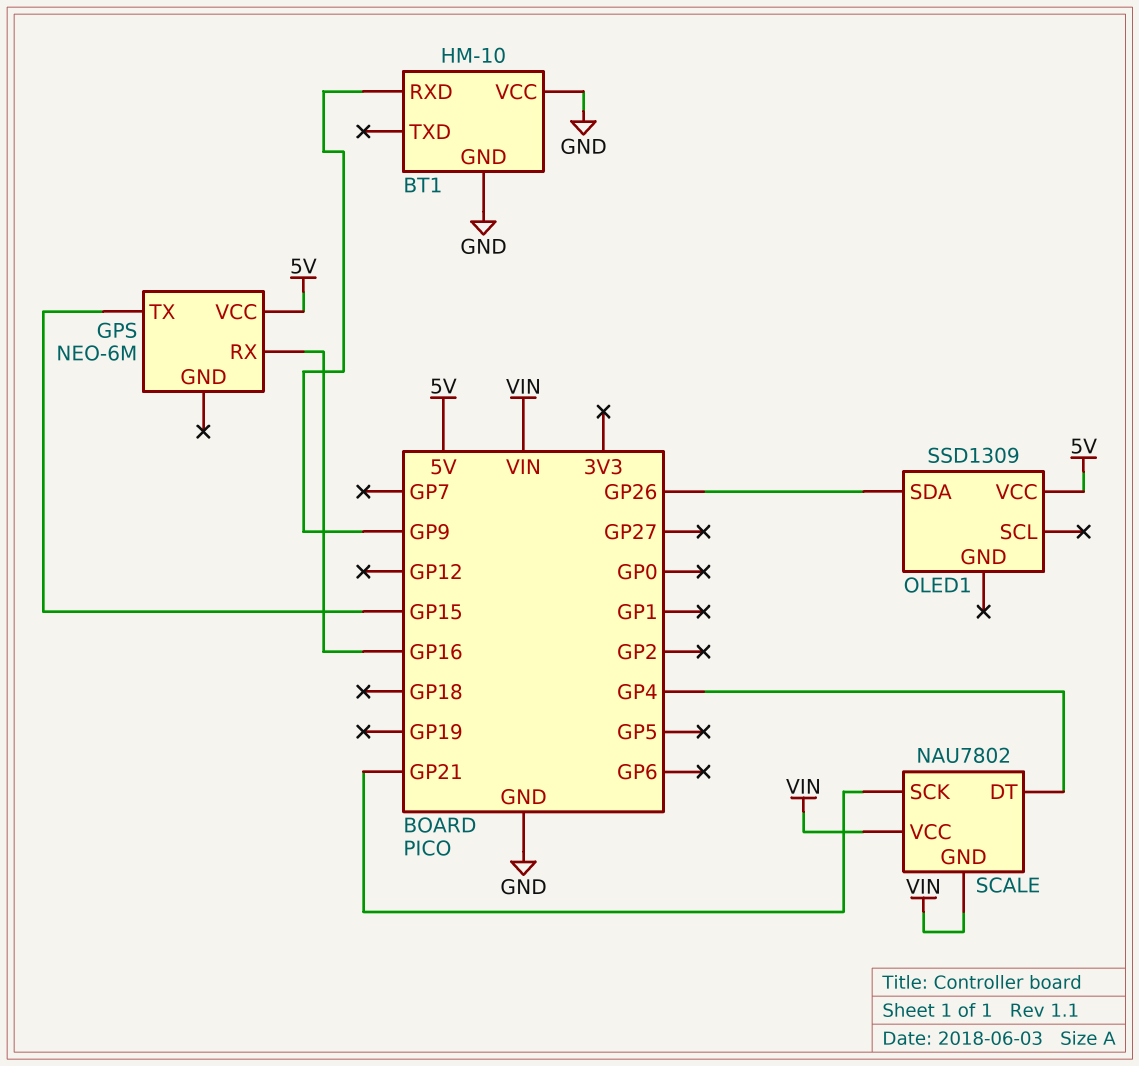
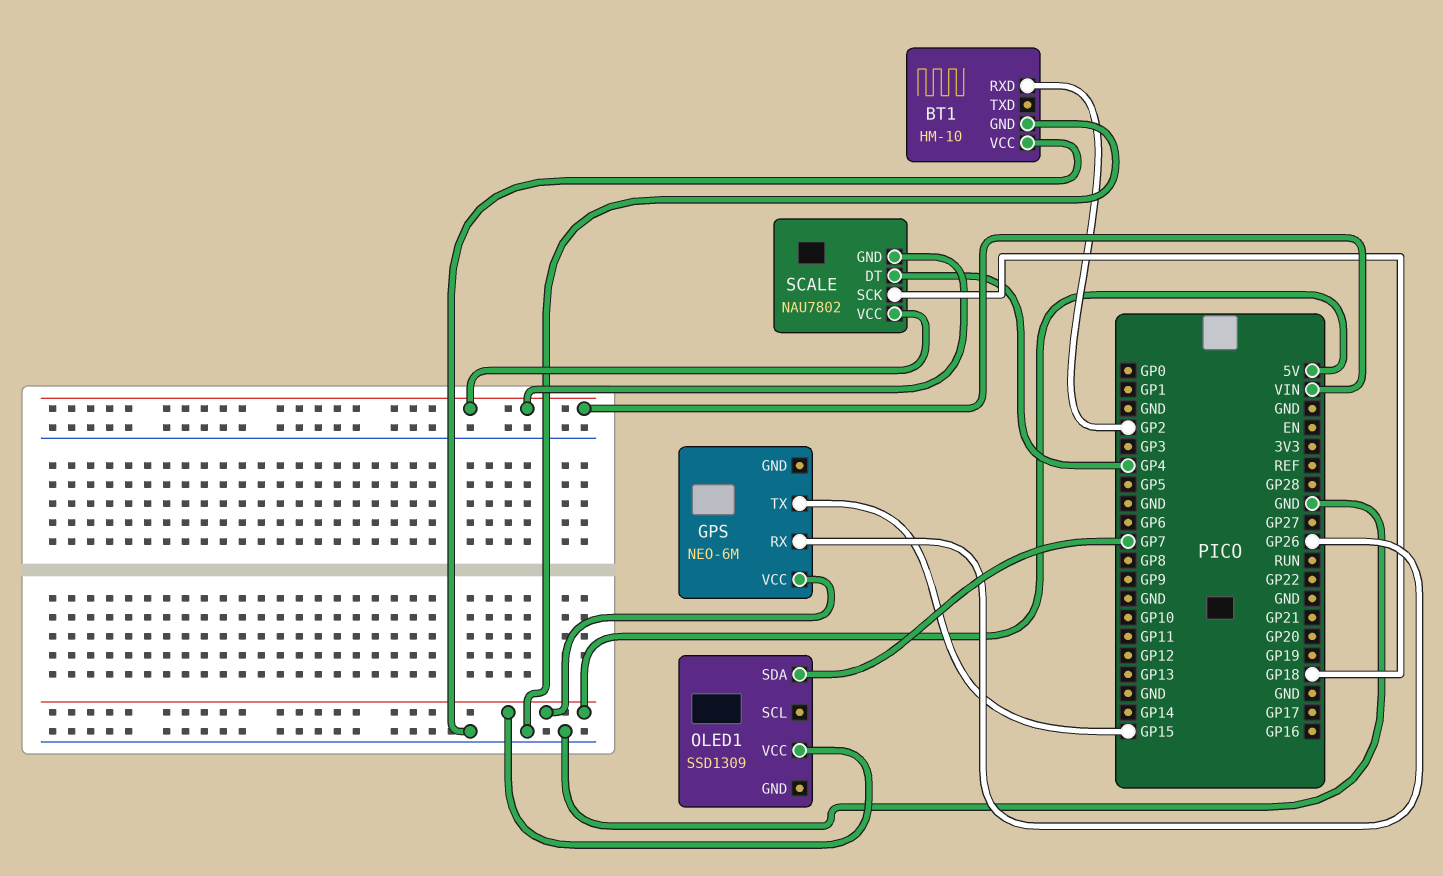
BT1 pin RXD: GP9 -> GP2
GPS pin RX: GP16 -> GP26
OLED1 pin SDA: GP26 -> GP7
SCALE pin SCK: GP21 -> GP18

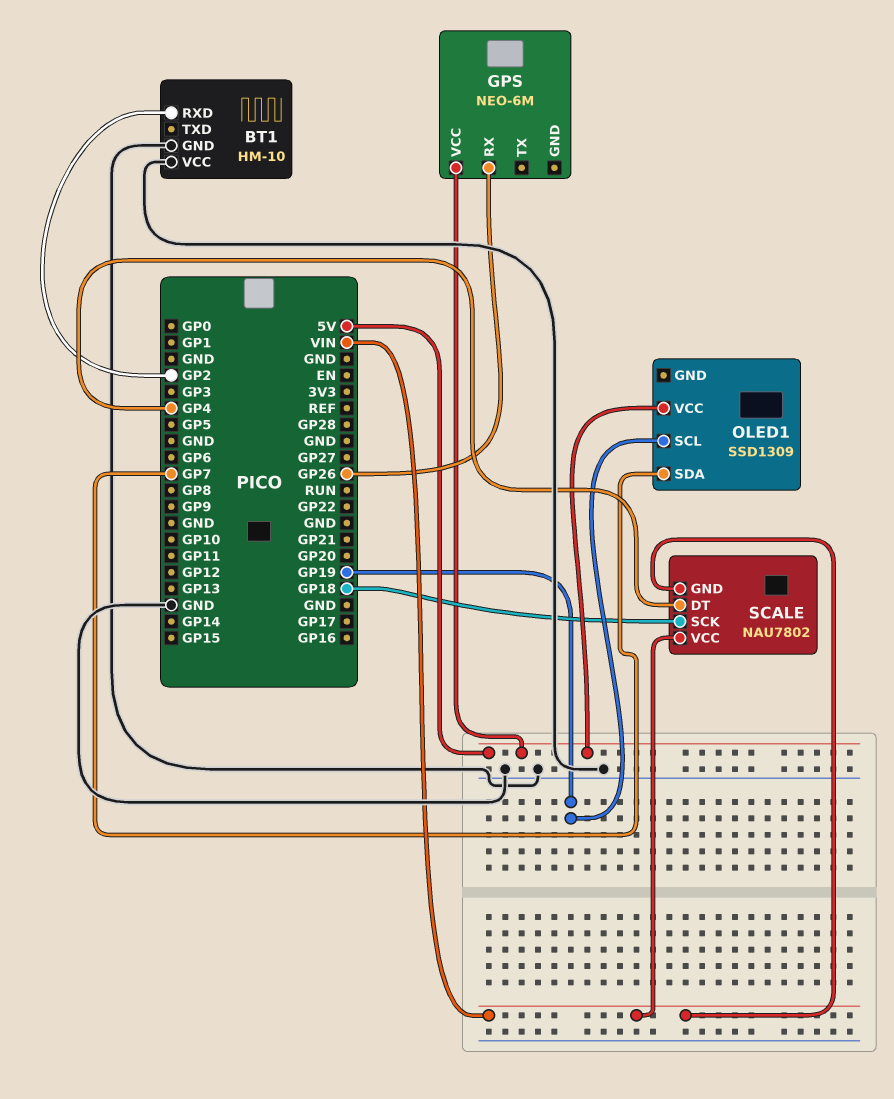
GPS pin TX: GP15 -> none
OLED1 pin SCL: none -> GP19

